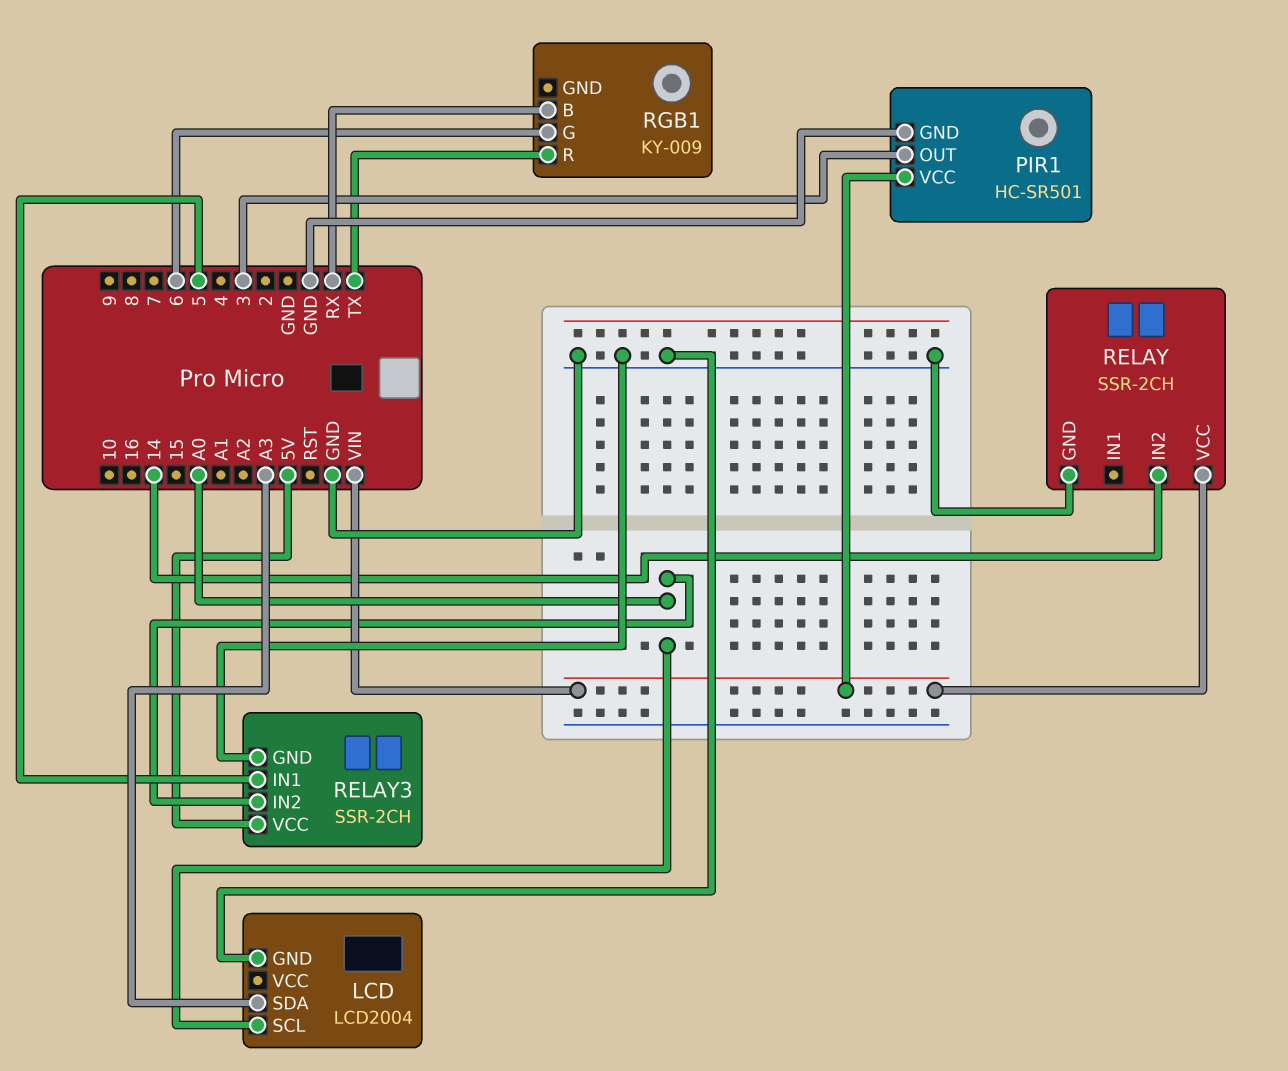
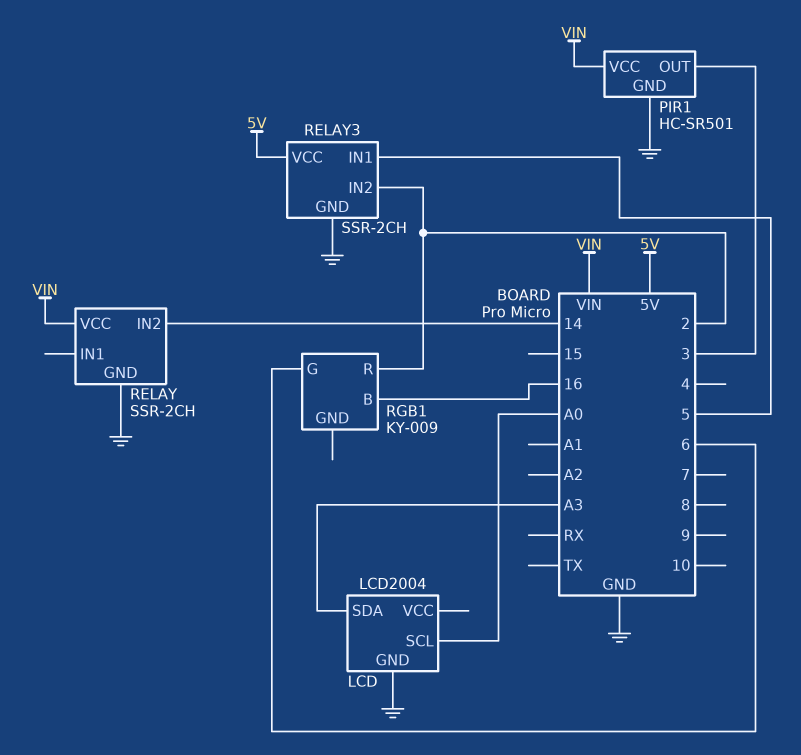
RELAY3 pin IN2: A0 -> 2
RGB1 pin B: RX -> 16
RGB1 pin R: TX -> 2

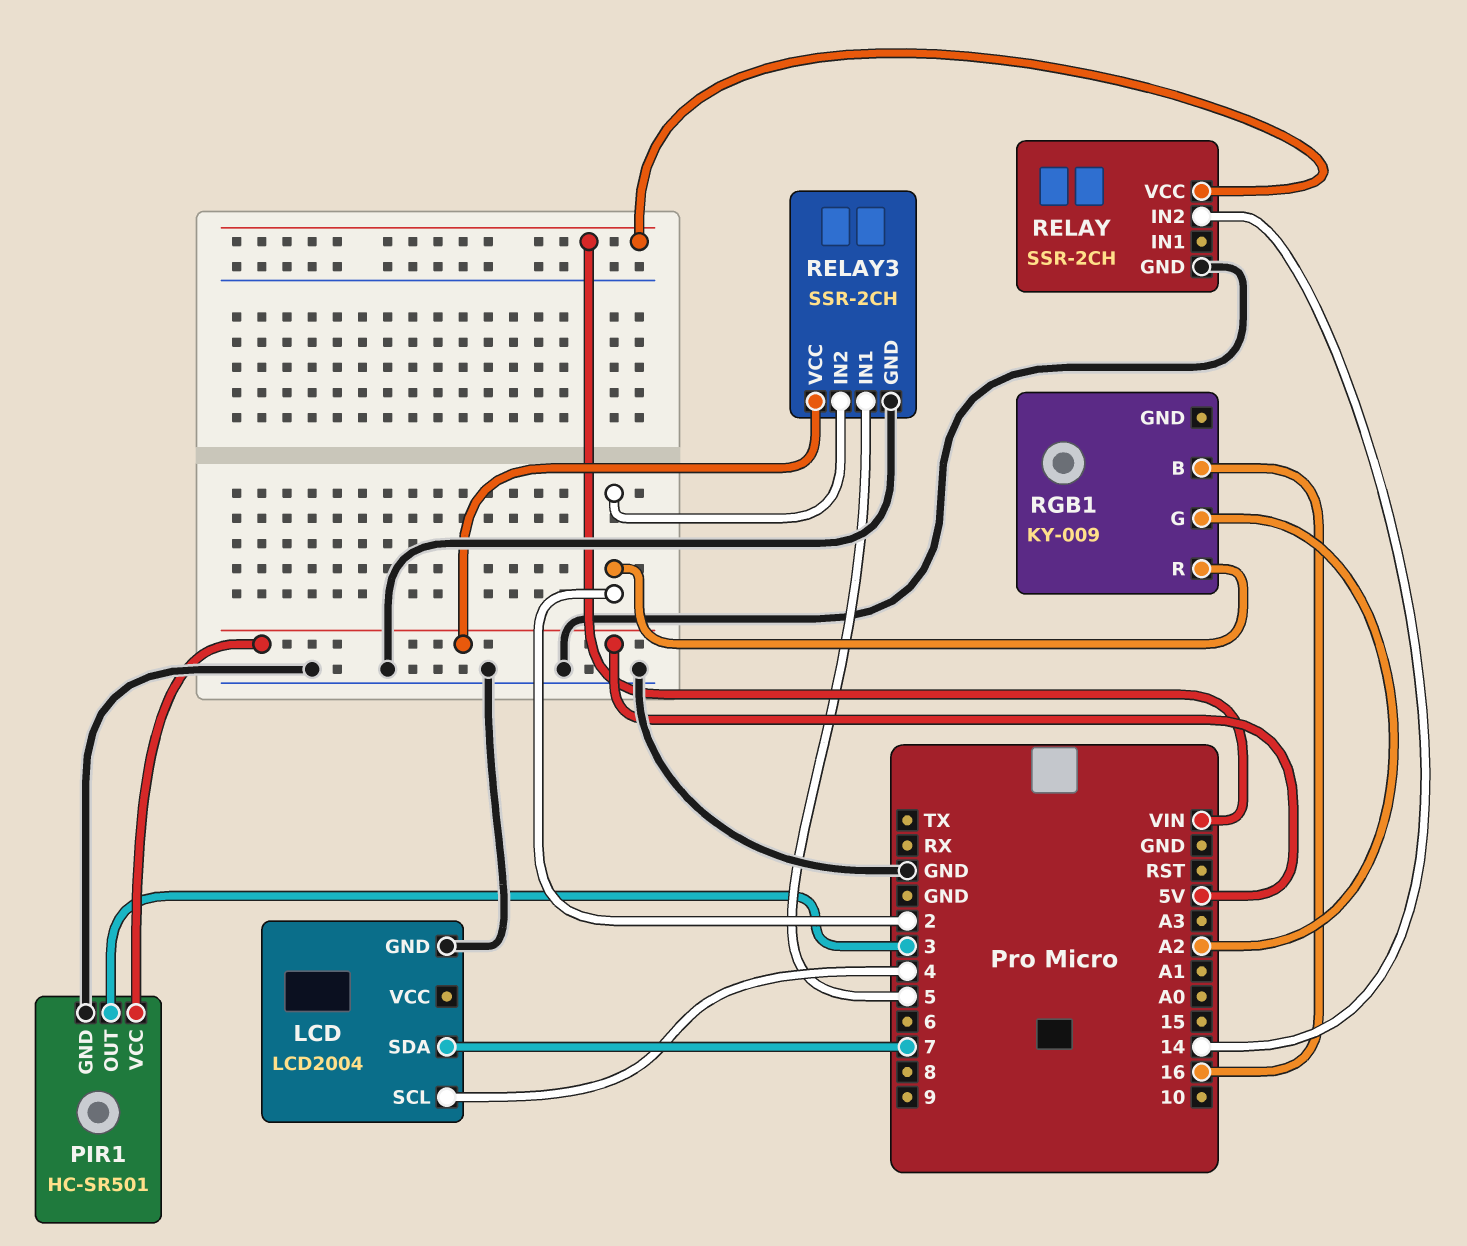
LCD pin SCL: A0 -> 4
LCD pin SDA: A3 -> 7
PIR1 pin VCC: VIN -> 5V
RGB1 pin G: 6 -> A2

